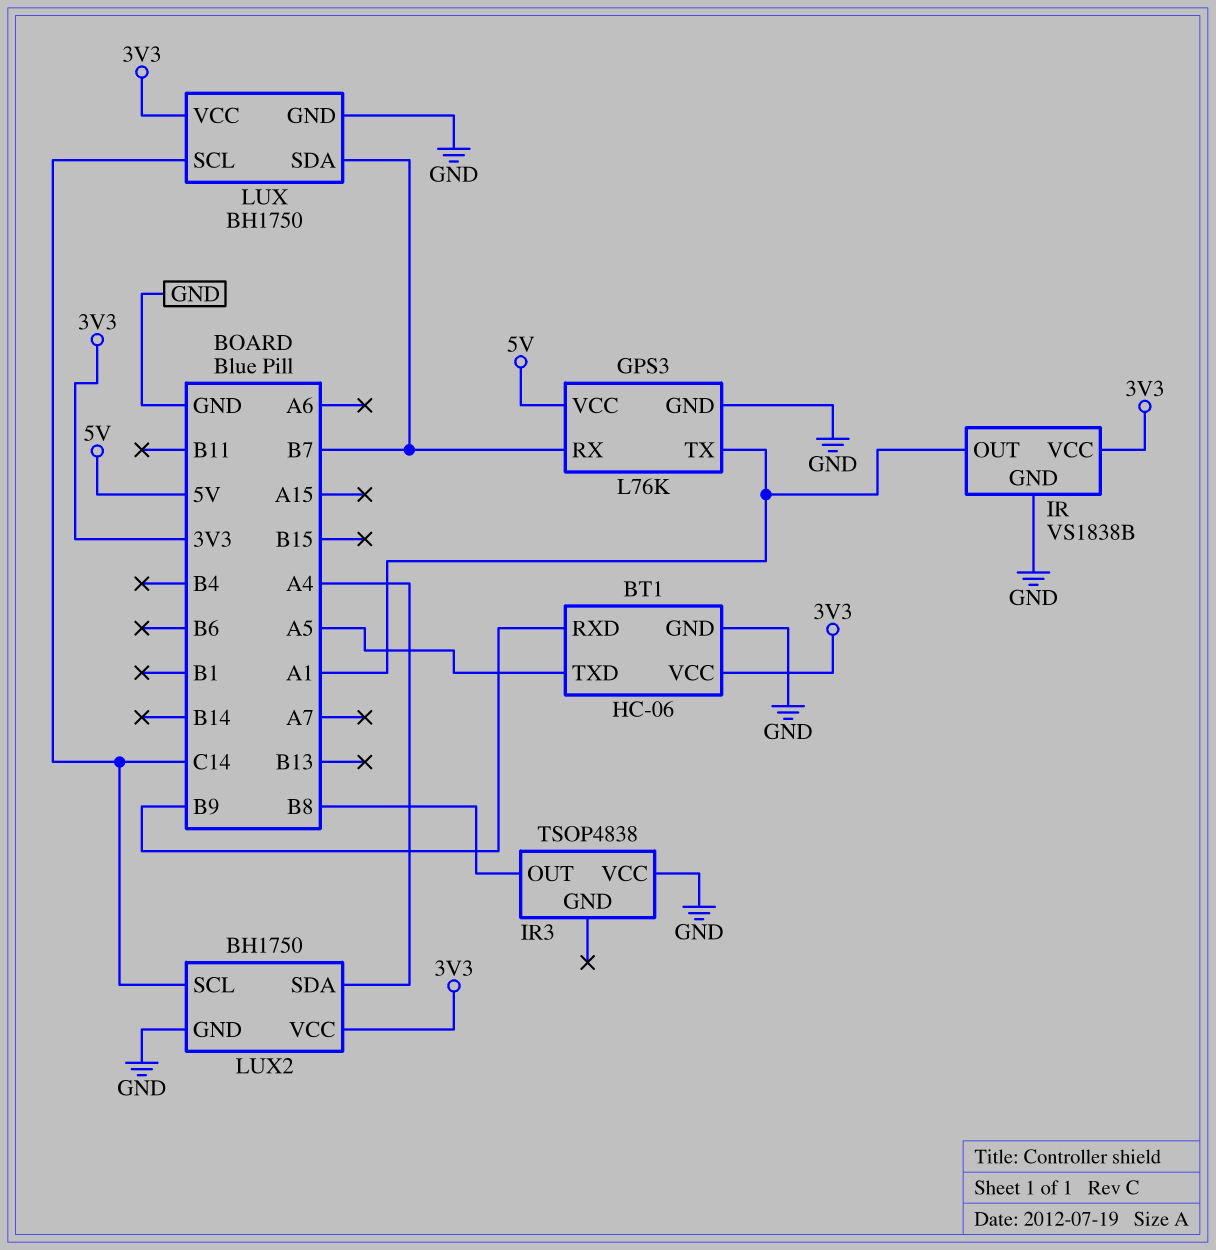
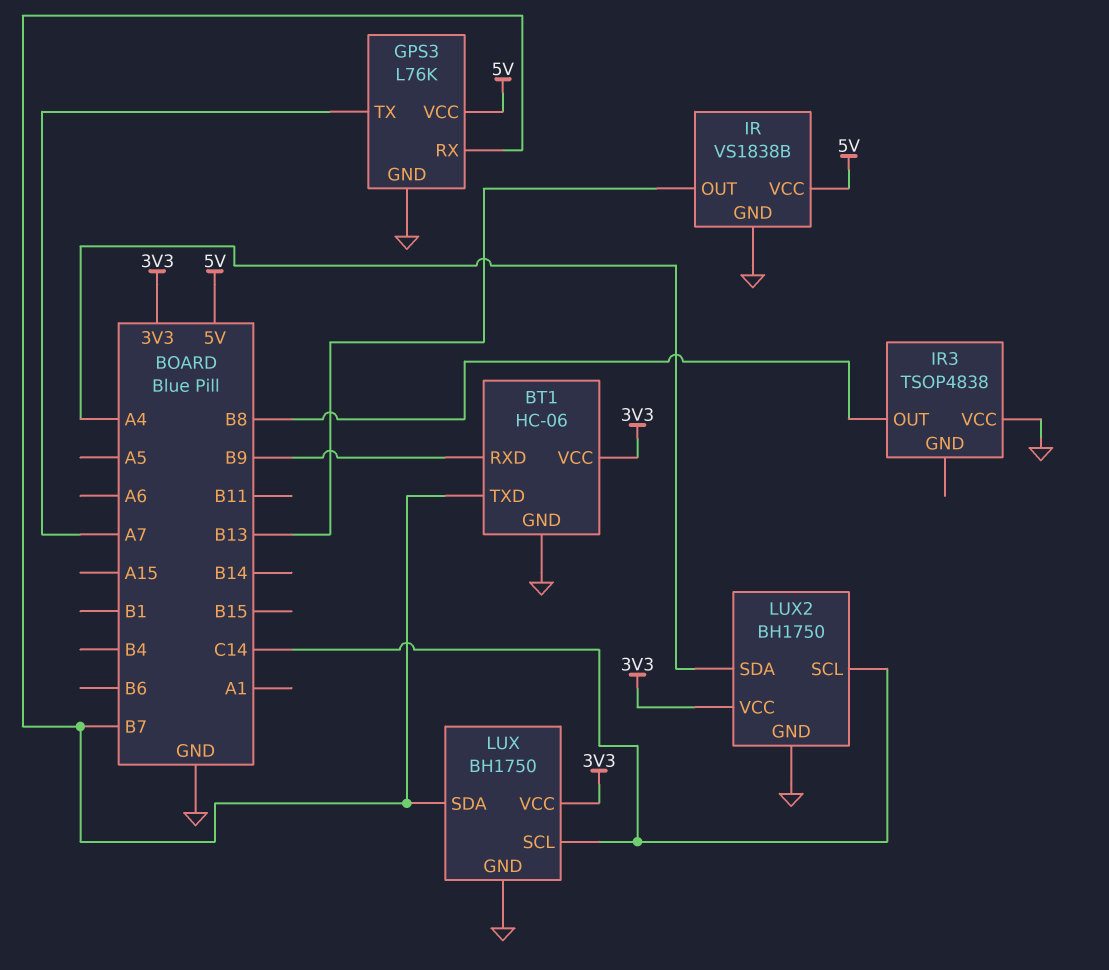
BT1 pin TXD: A5 -> B7
GPS3 pin TX: A1 -> A7
IR pin OUT: A1 -> B13
IR pin VCC: 3V3 -> 5V

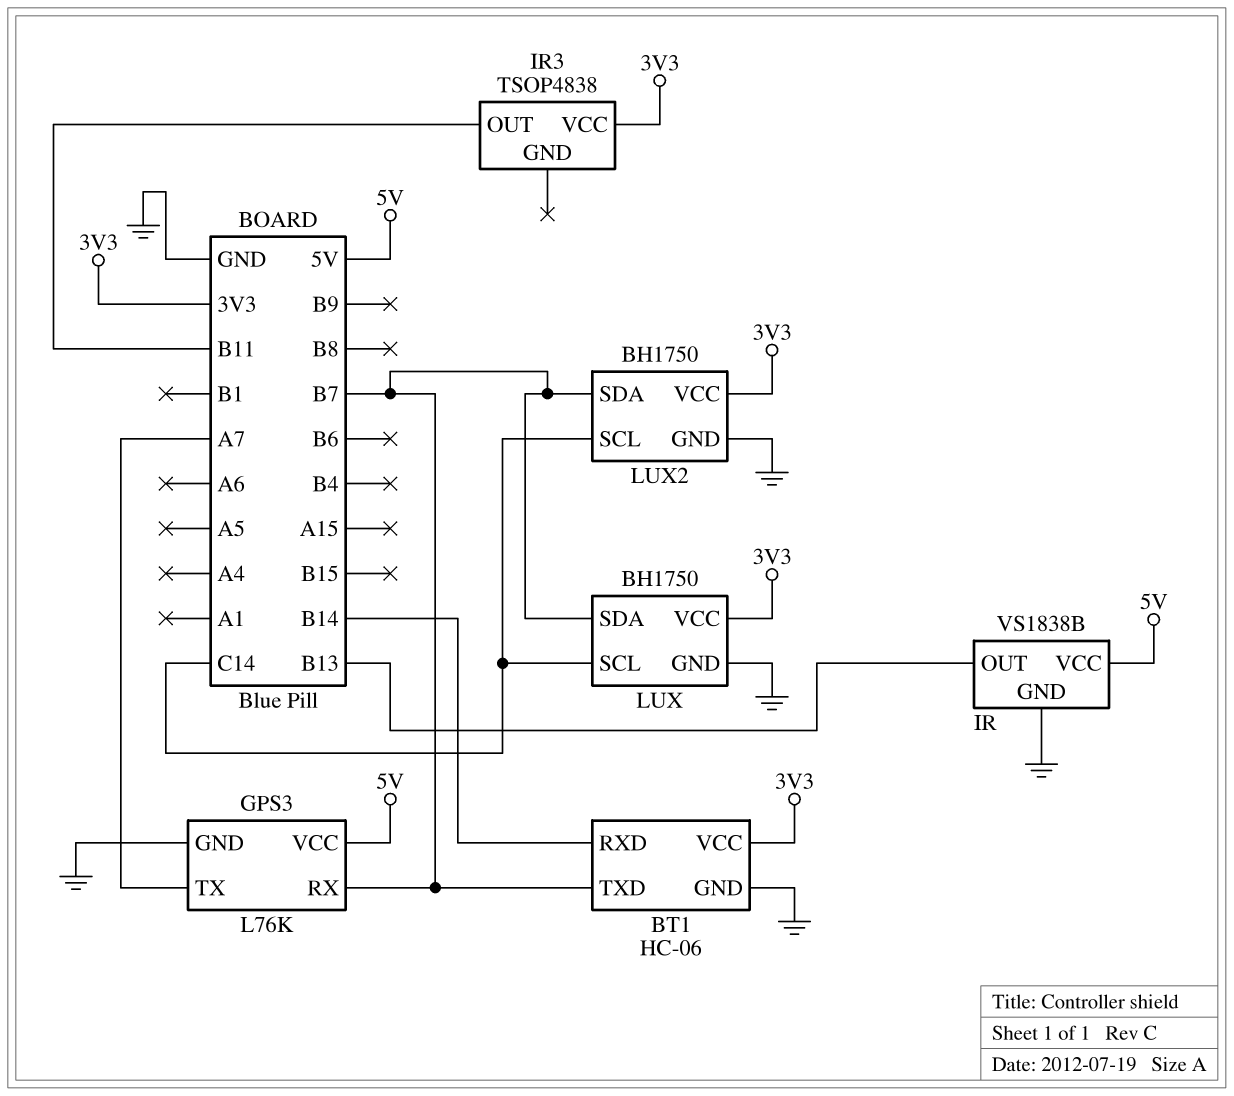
BT1 pin RXD: B9 -> B14
IR3 pin OUT: B8 -> B11
IR3 pin VCC: GND -> 3V3
LUX2 pin SDA: A4 -> B7

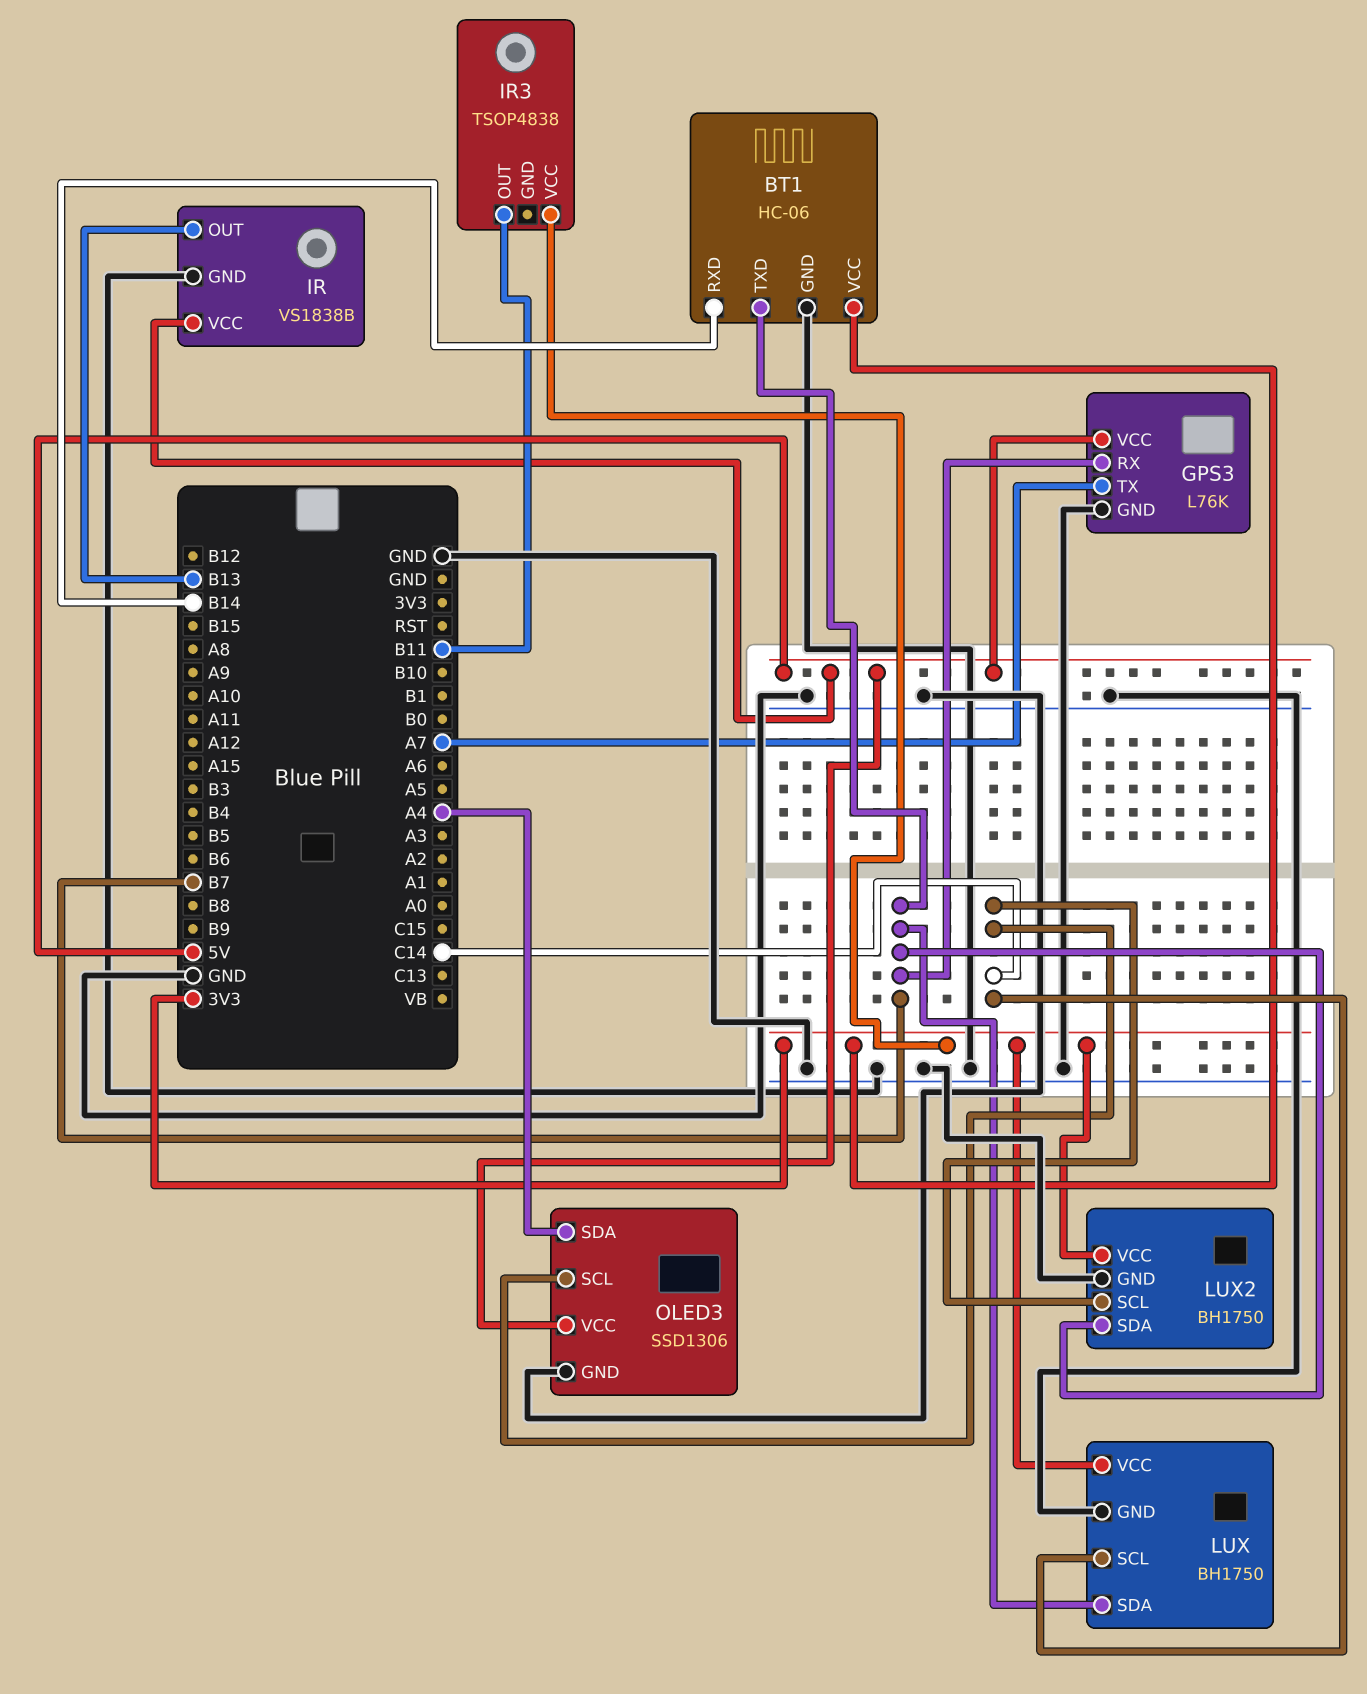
OLED3: none -> SSD1306
OLED3 pin GND: none -> GND
OLED3 pin SCL: none -> C14
OLED3 pin SDA: none -> A4
OLED3 pin VCC: none -> 5V

